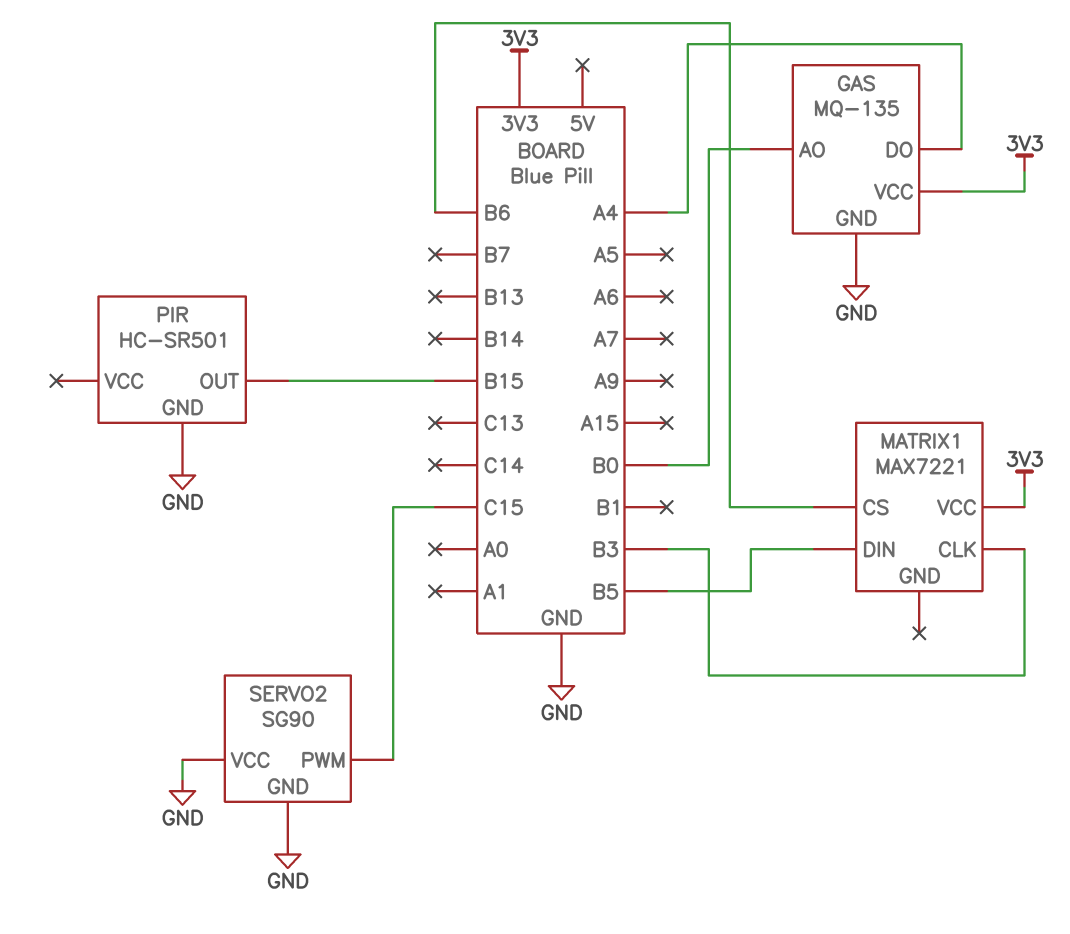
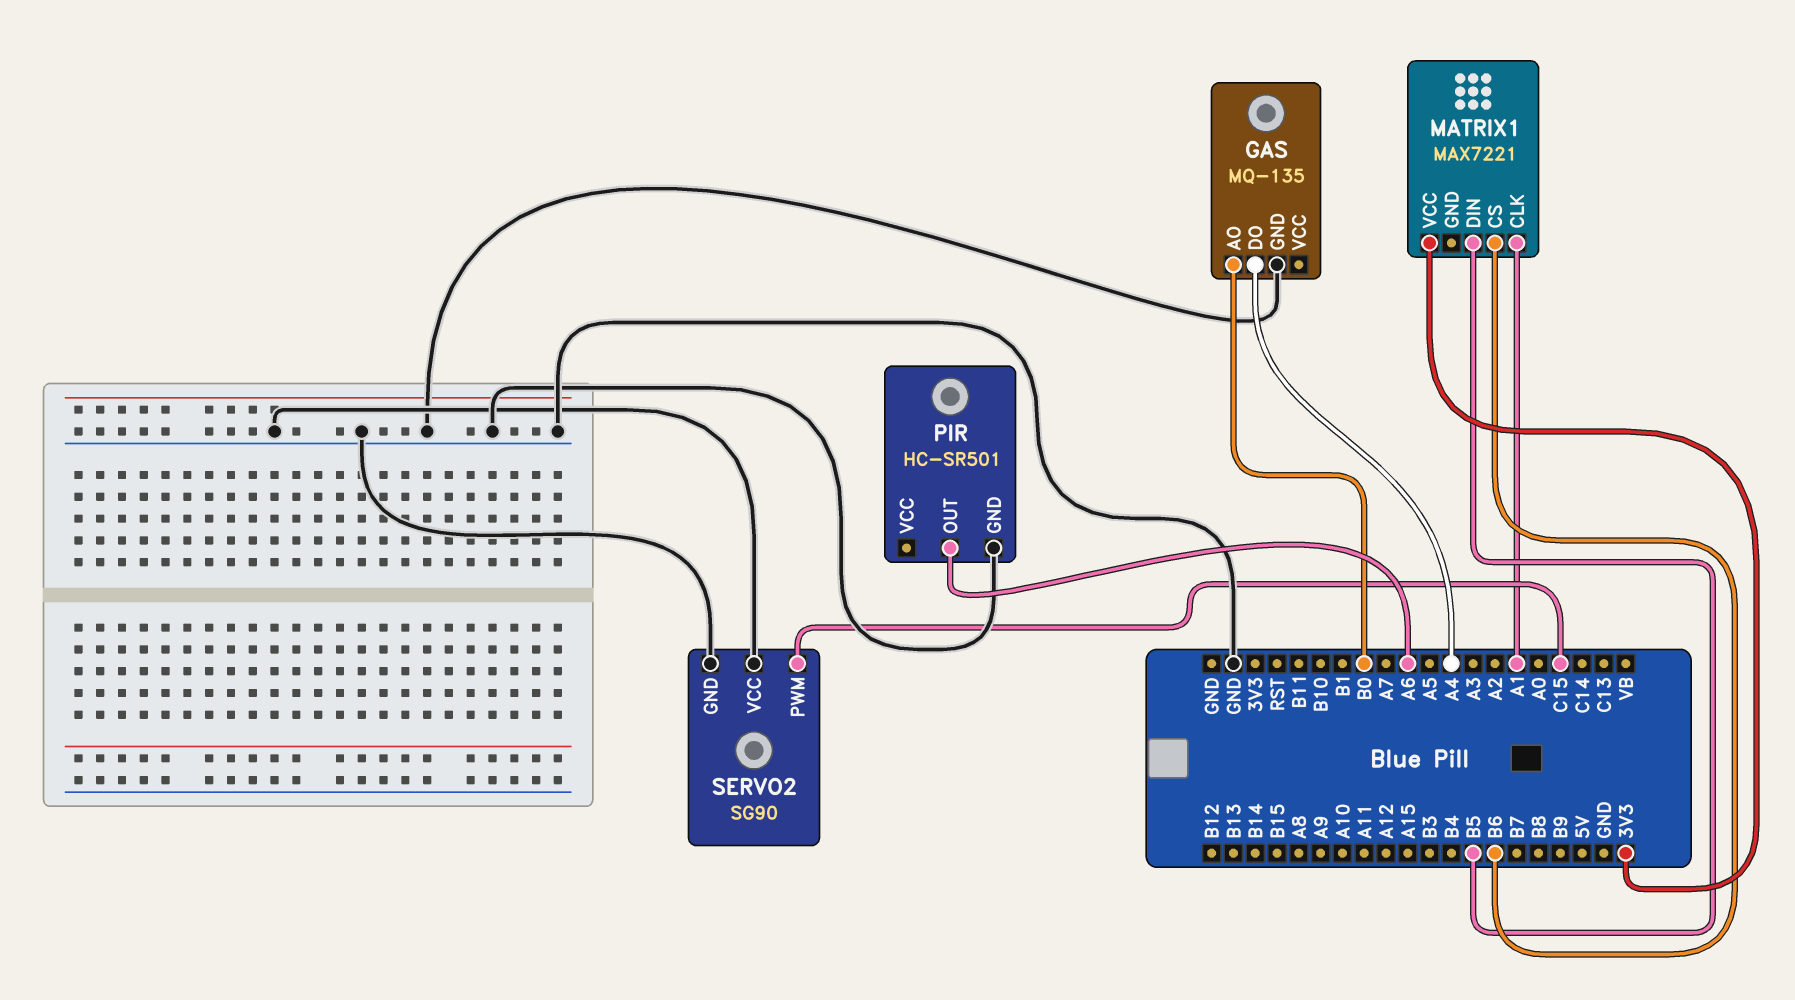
GAS pin VCC: 3V3 -> none
MATRIX1 pin CLK: B3 -> A1
PIR pin OUT: B15 -> A6

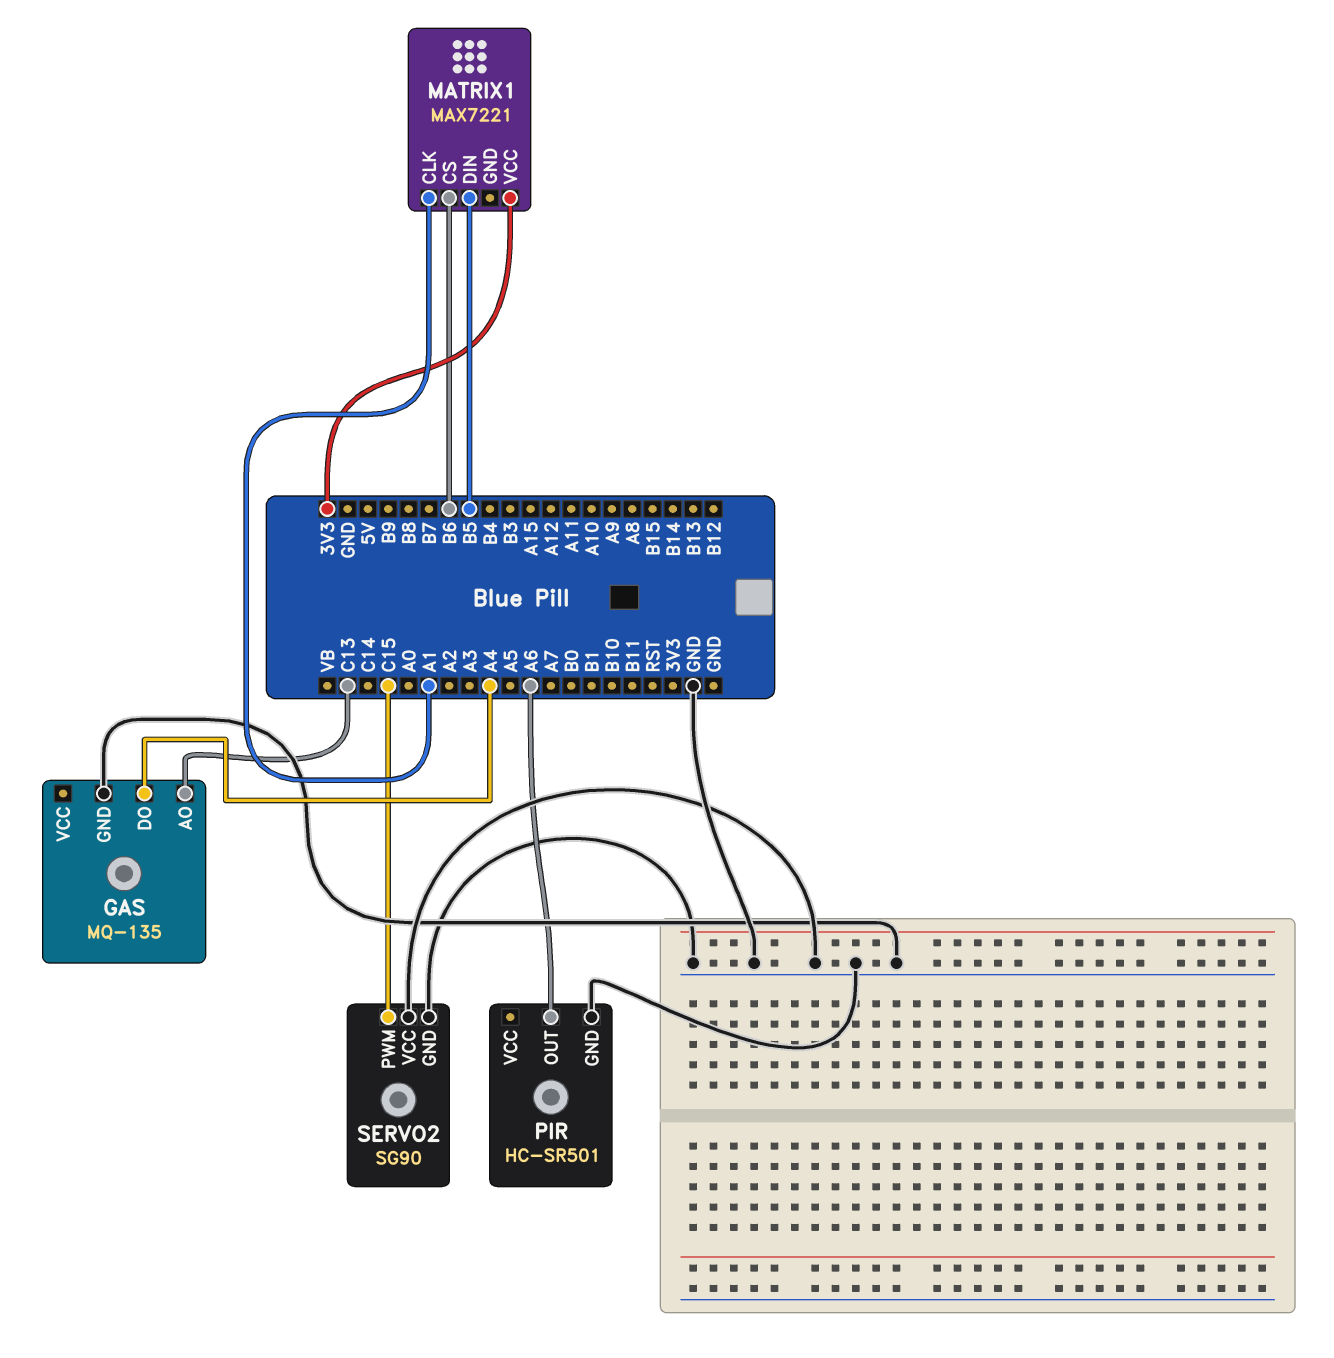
GAS pin AO: B0 -> C13

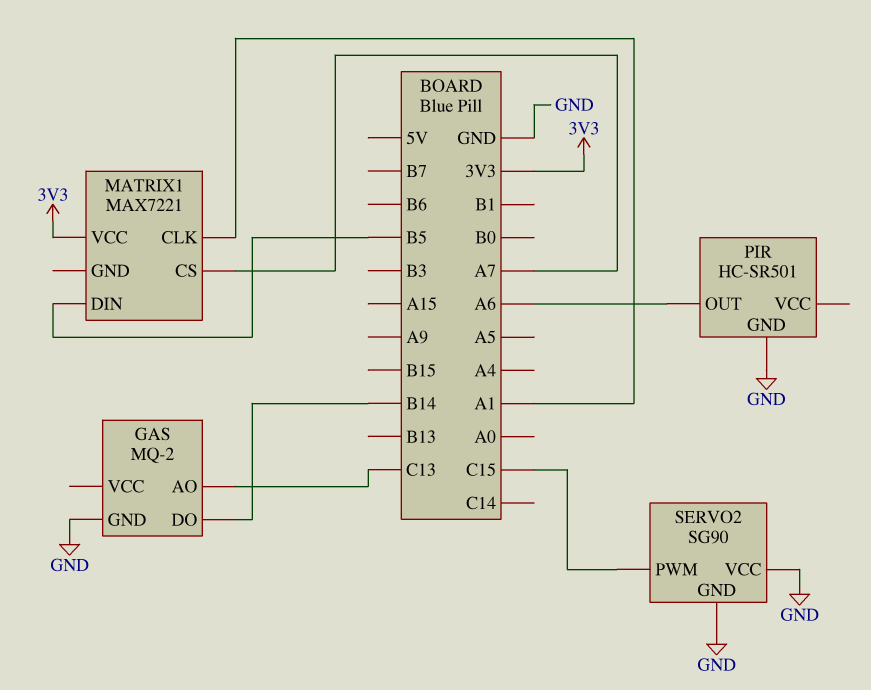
GAS: MQ-135 -> MQ-2
GAS pin DO: A4 -> B14
MATRIX1 pin CS: B6 -> A7

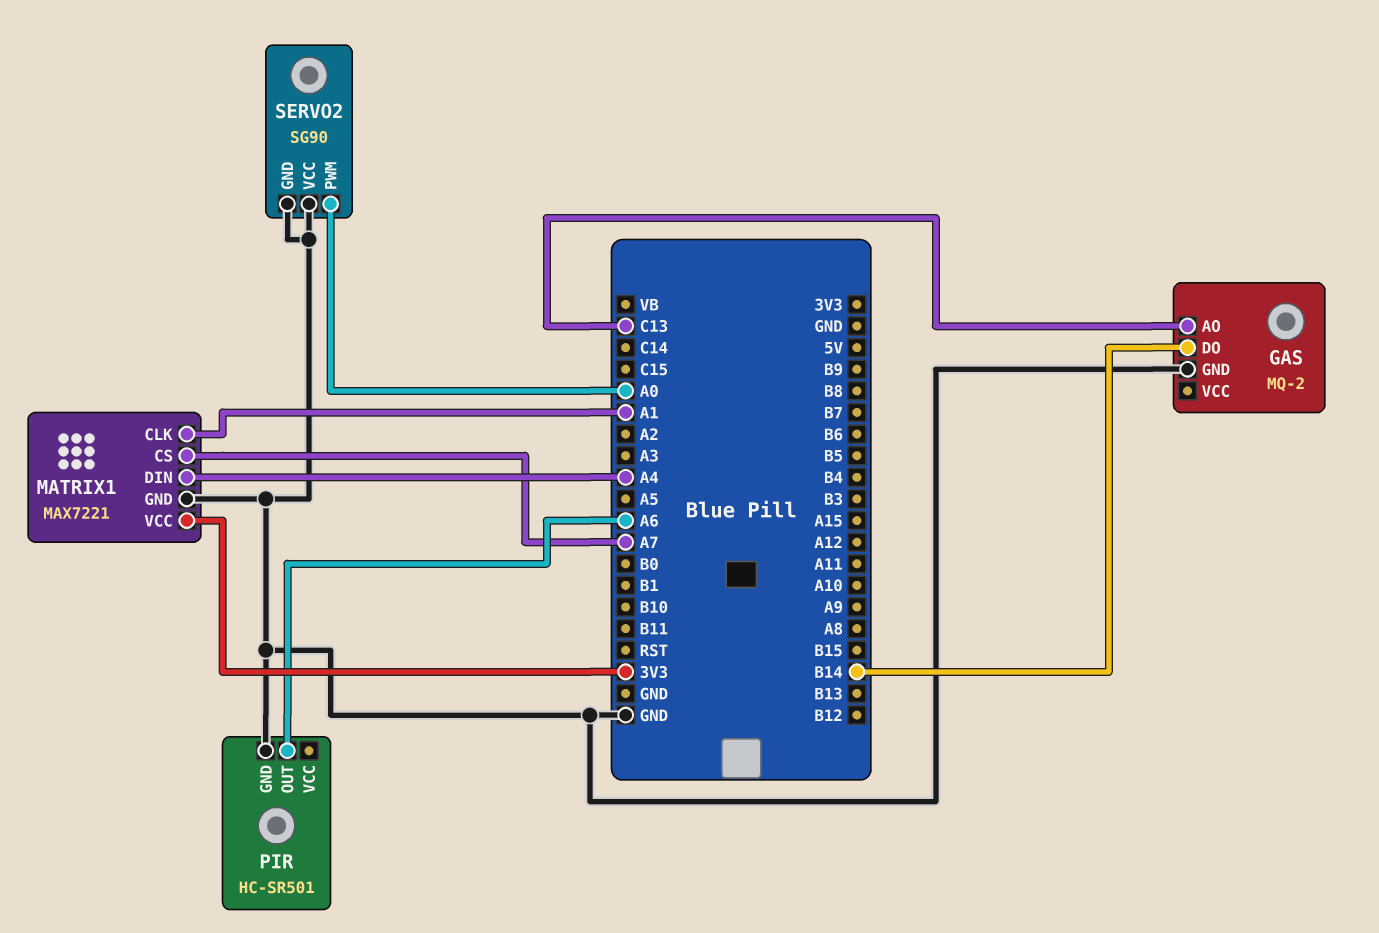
MATRIX1 pin DIN: B5 -> A4
MATRIX1 pin GND: none -> GND
SERVO2 pin PWM: C15 -> A0

